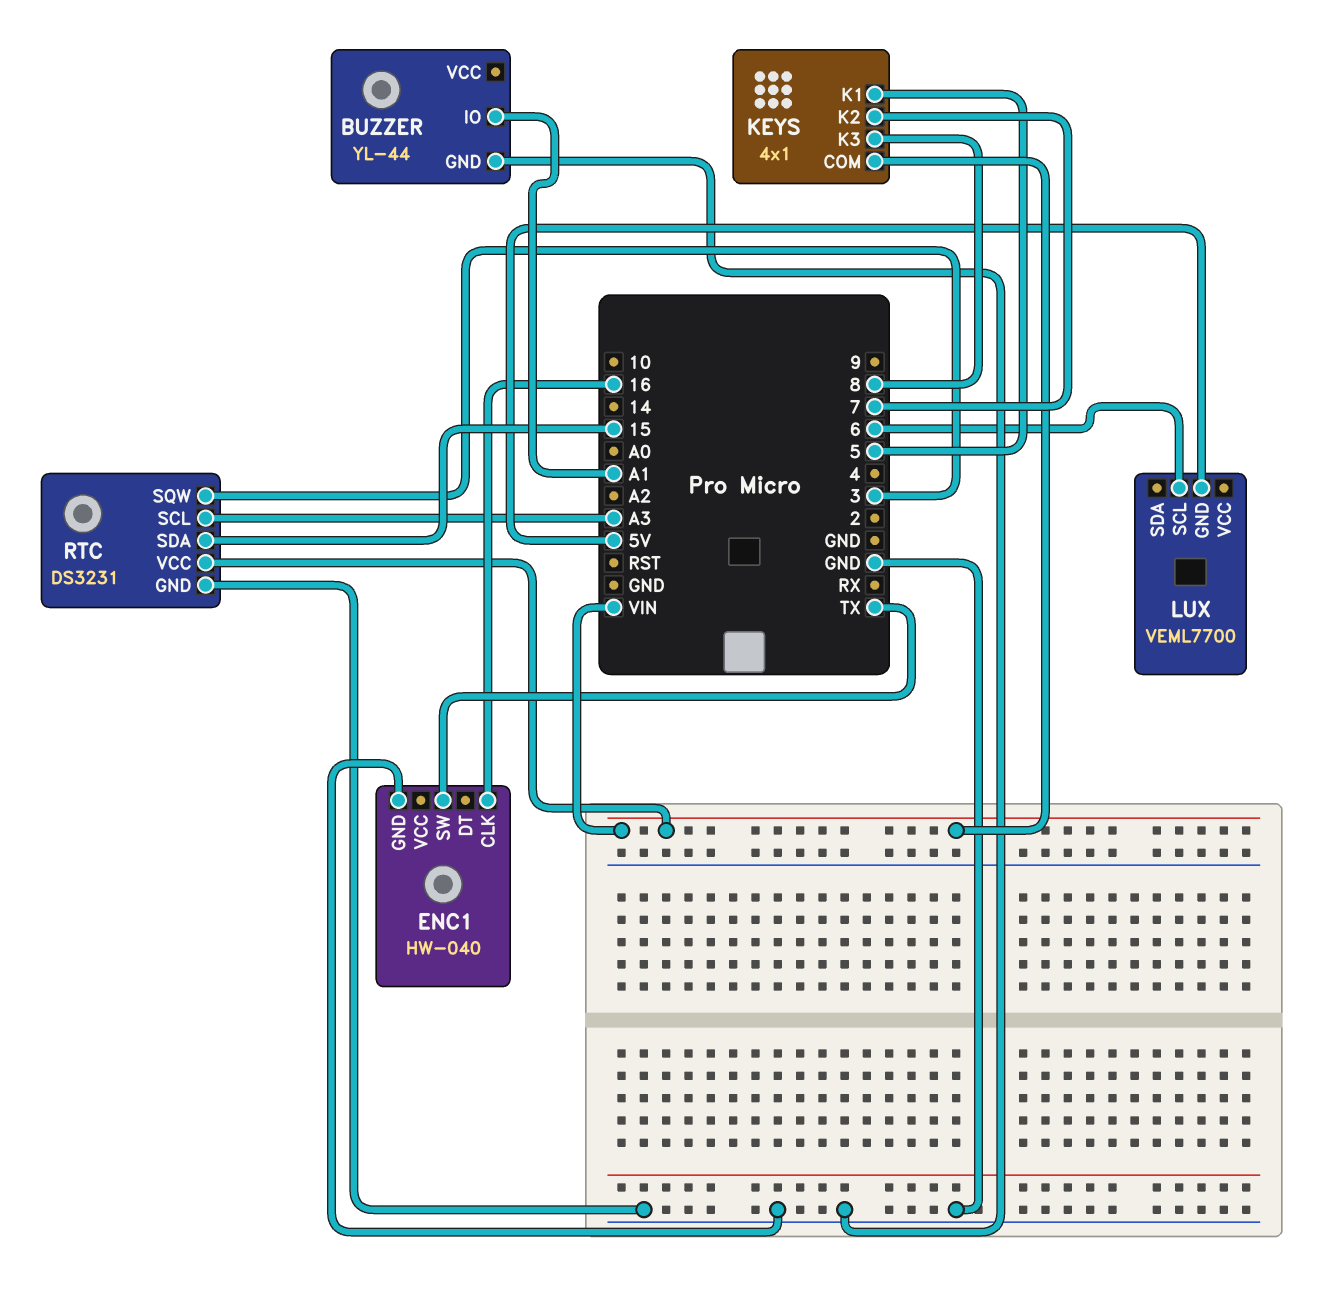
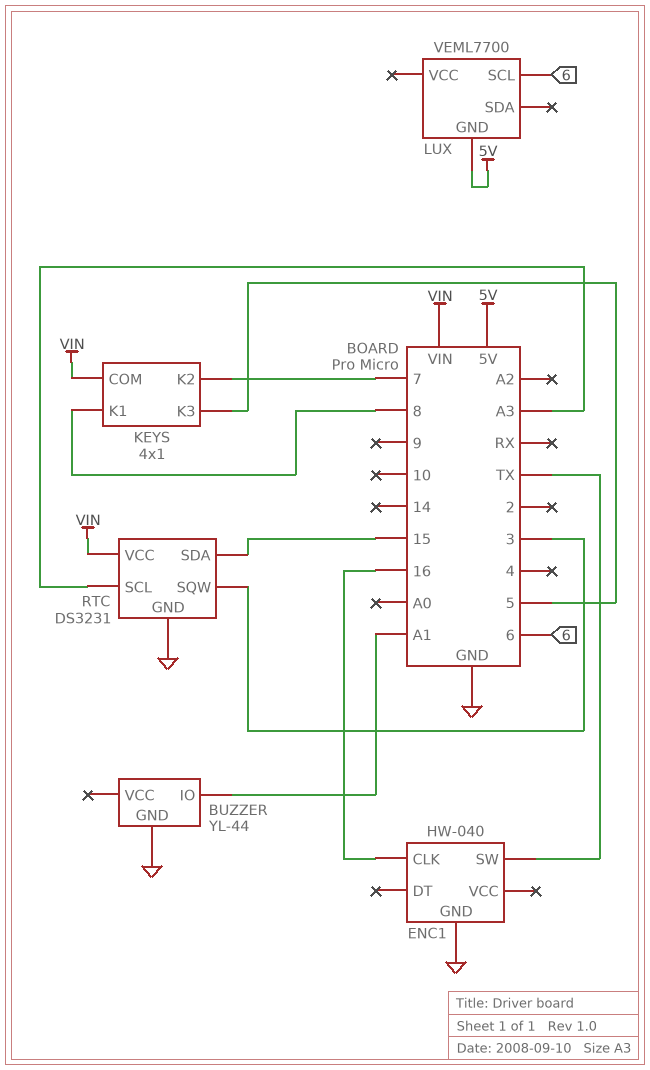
KEYS pin K1: 5 -> 8
KEYS pin K3: 8 -> 5

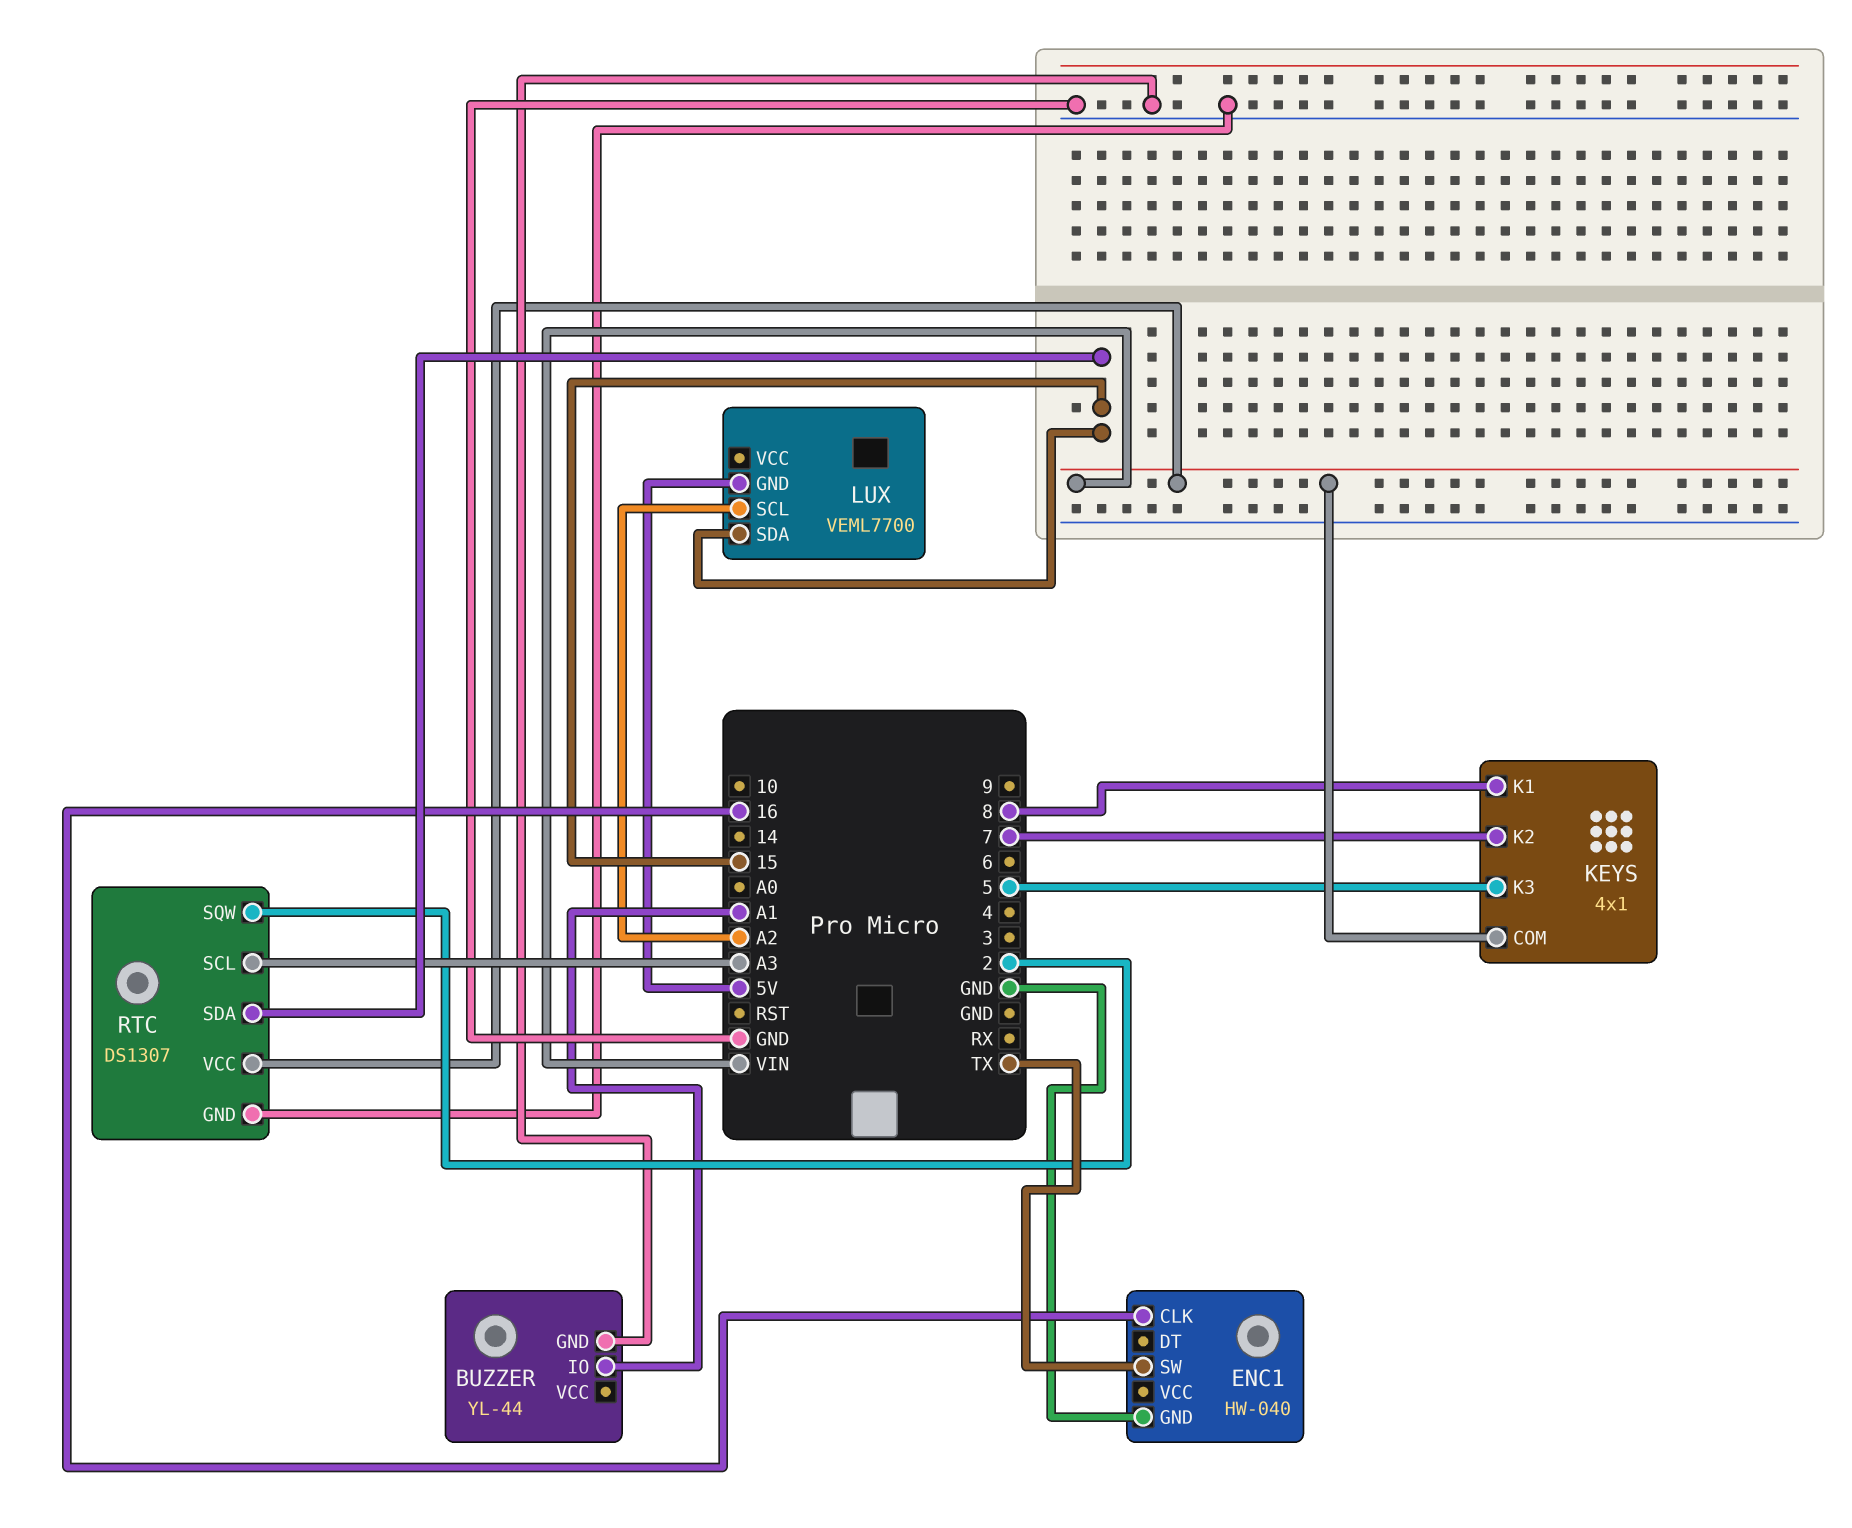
LUX pin SCL: 6 -> A2
LUX pin SDA: none -> 15
RTC: DS3231 -> DS1307
RTC pin SQW: 3 -> 2

